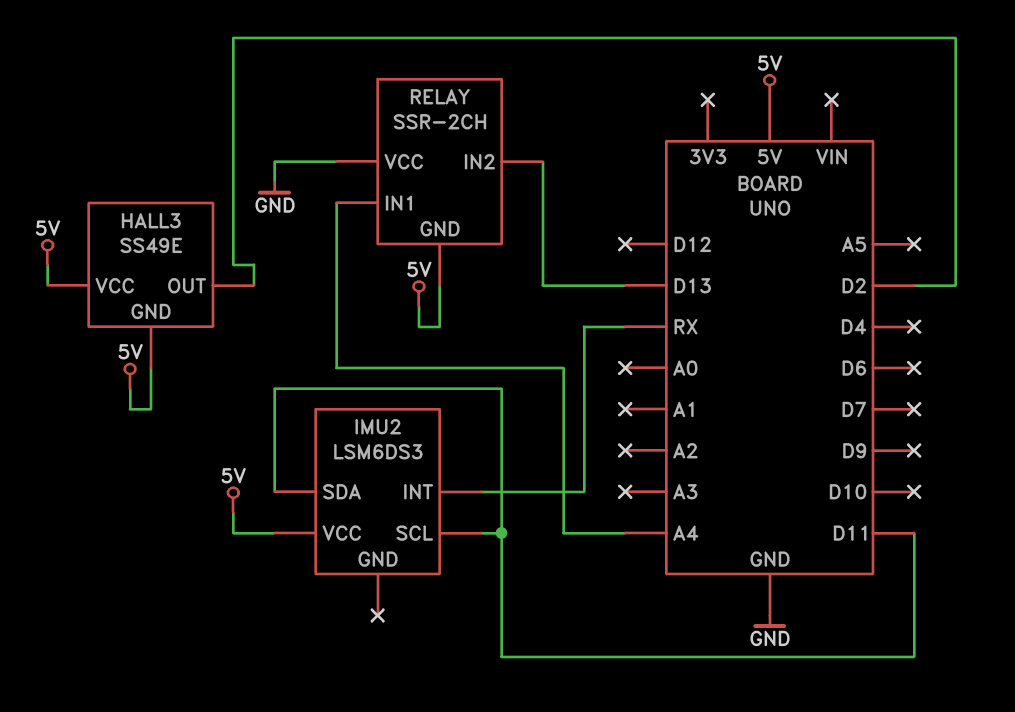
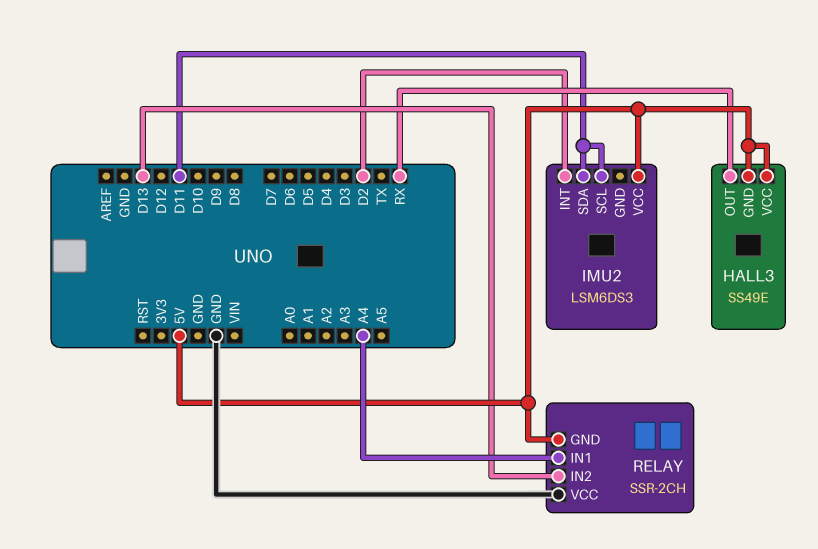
HALL3 pin OUT: D2 -> RX
IMU2 pin INT: RX -> D2

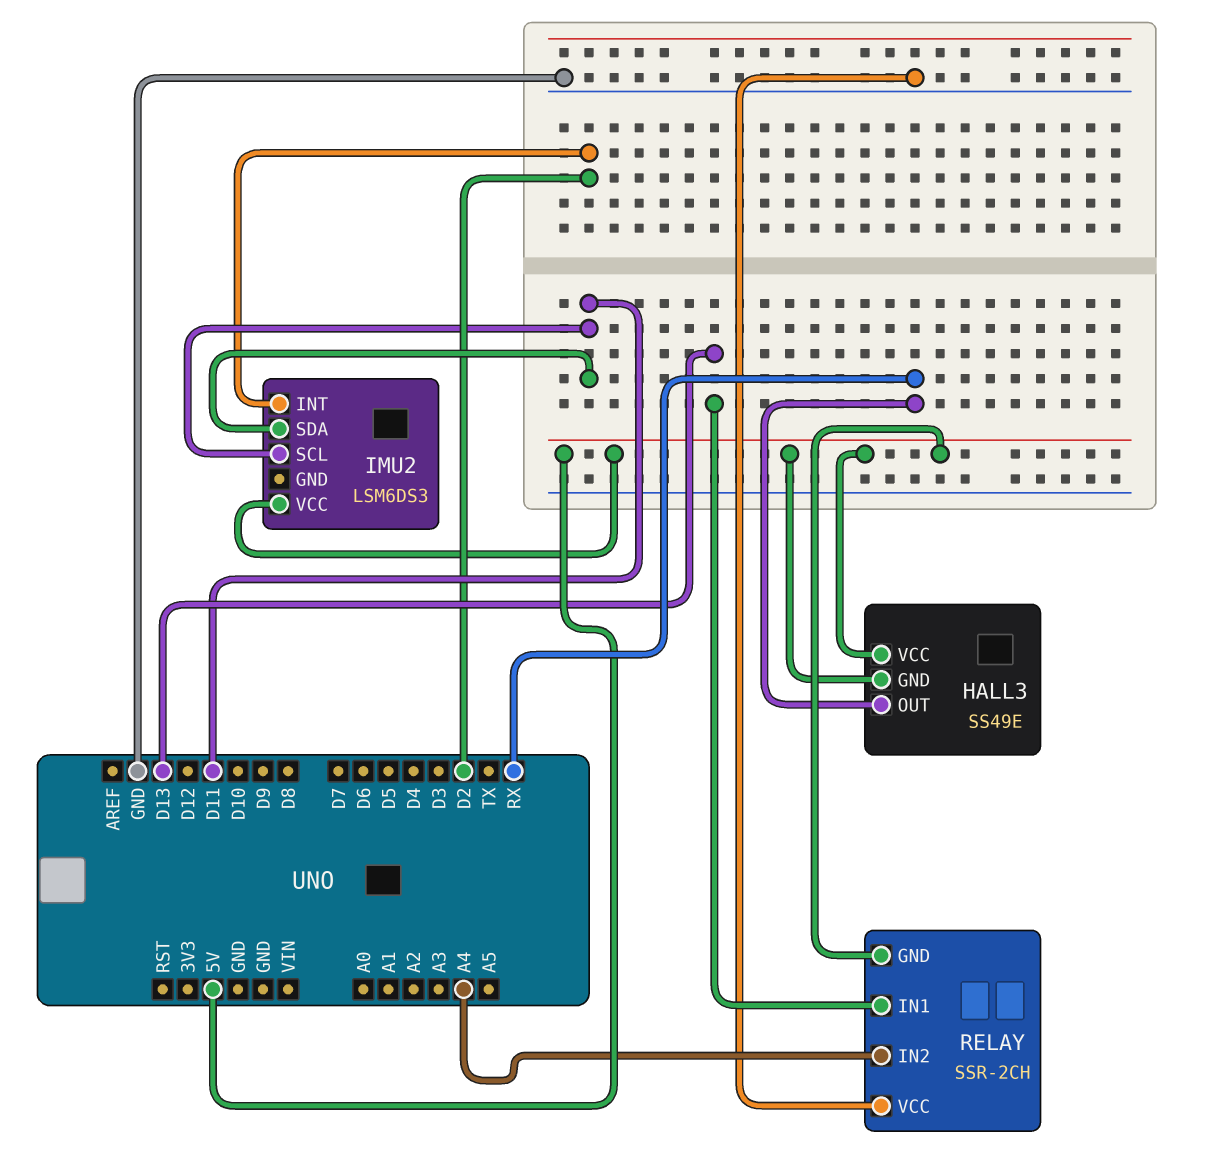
RELAY pin IN1: A4 -> D13
RELAY pin IN2: D13 -> A4

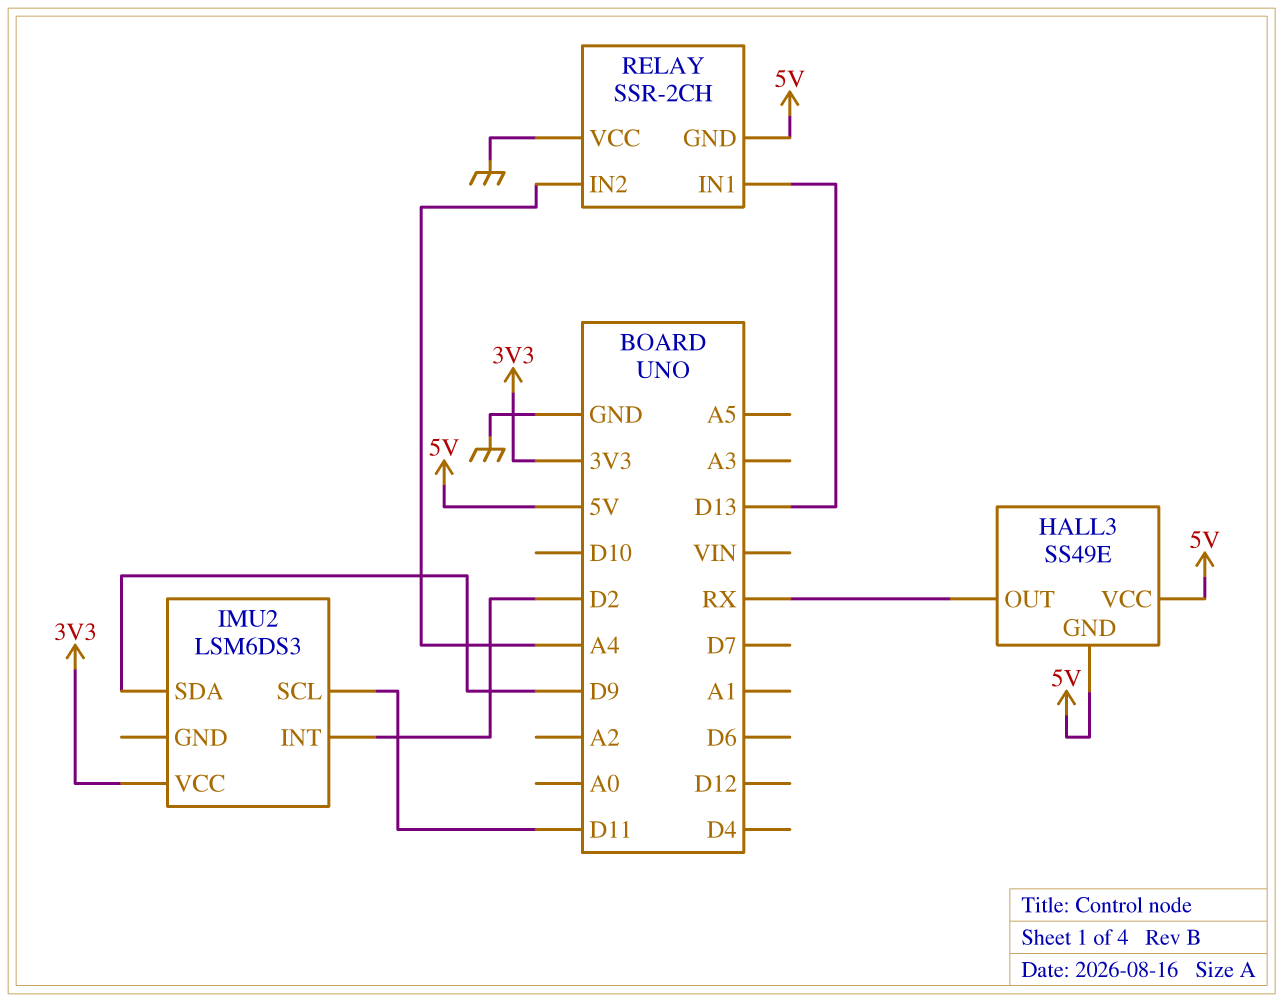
IMU2 pin SDA: D11 -> D9
IMU2 pin VCC: 5V -> 3V3

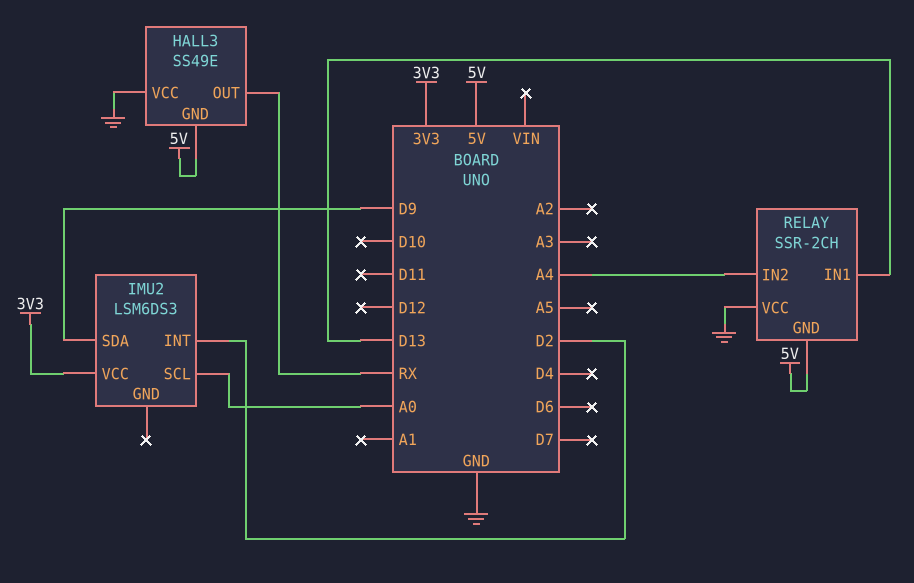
HALL3 pin VCC: 5V -> GND
IMU2 pin SCL: D11 -> A0

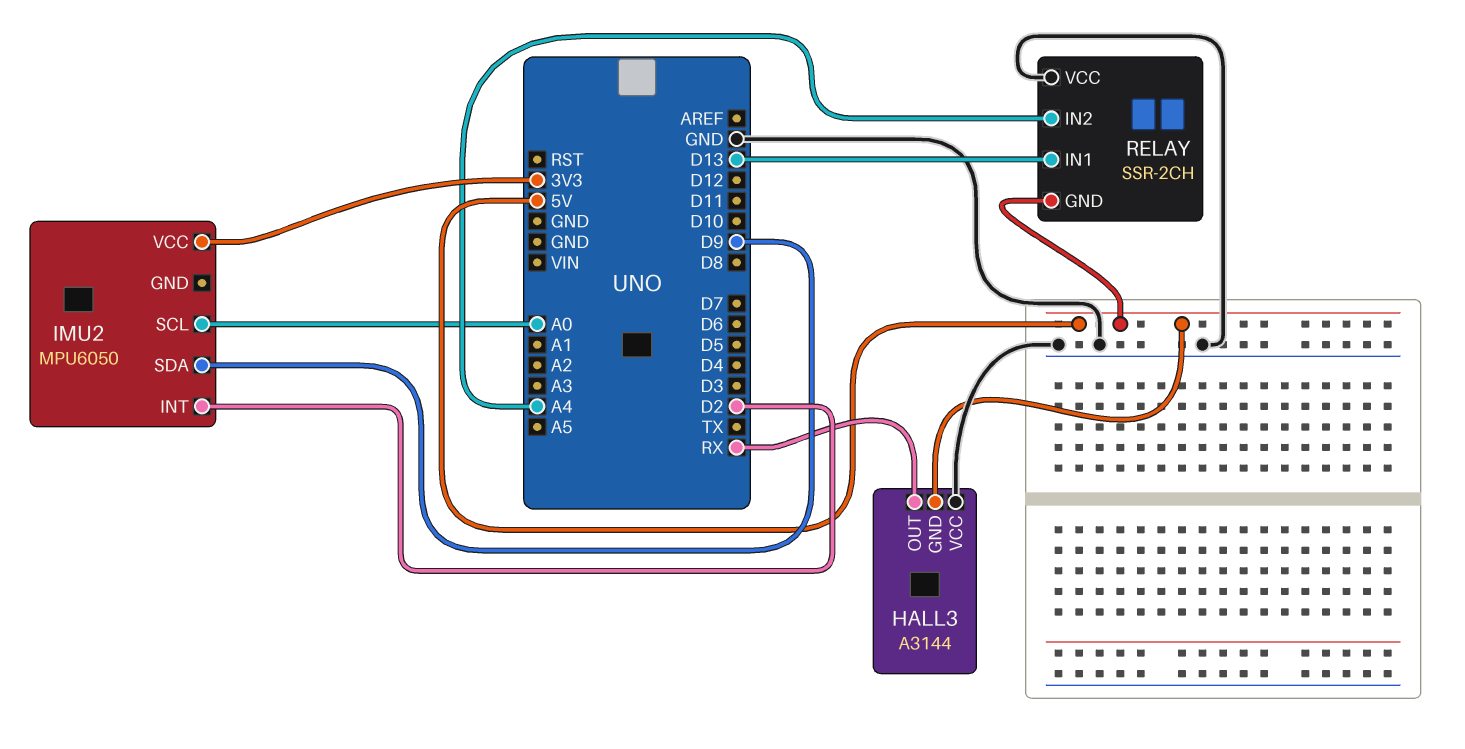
HALL3: SS49E -> A3144
IMU2: LSM6DS3 -> MPU6050

